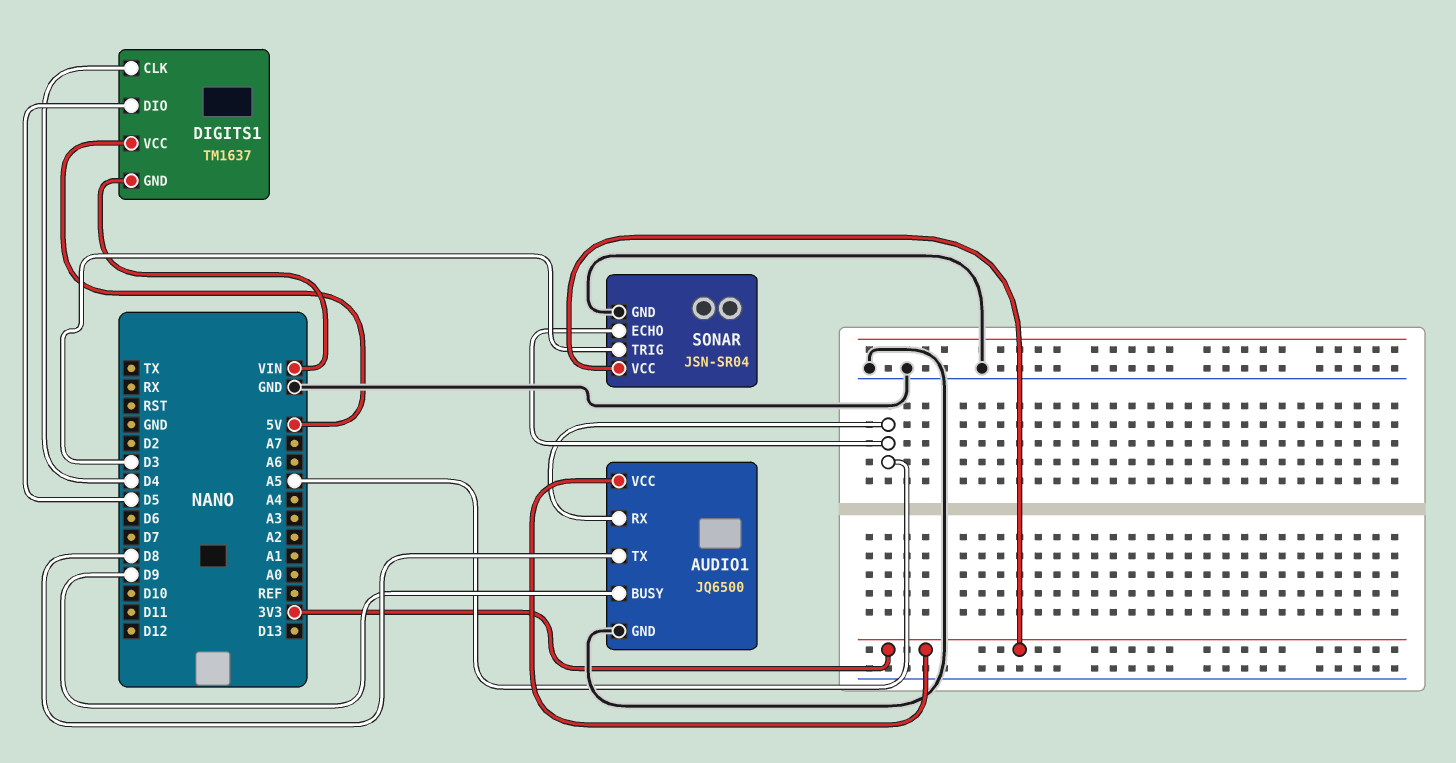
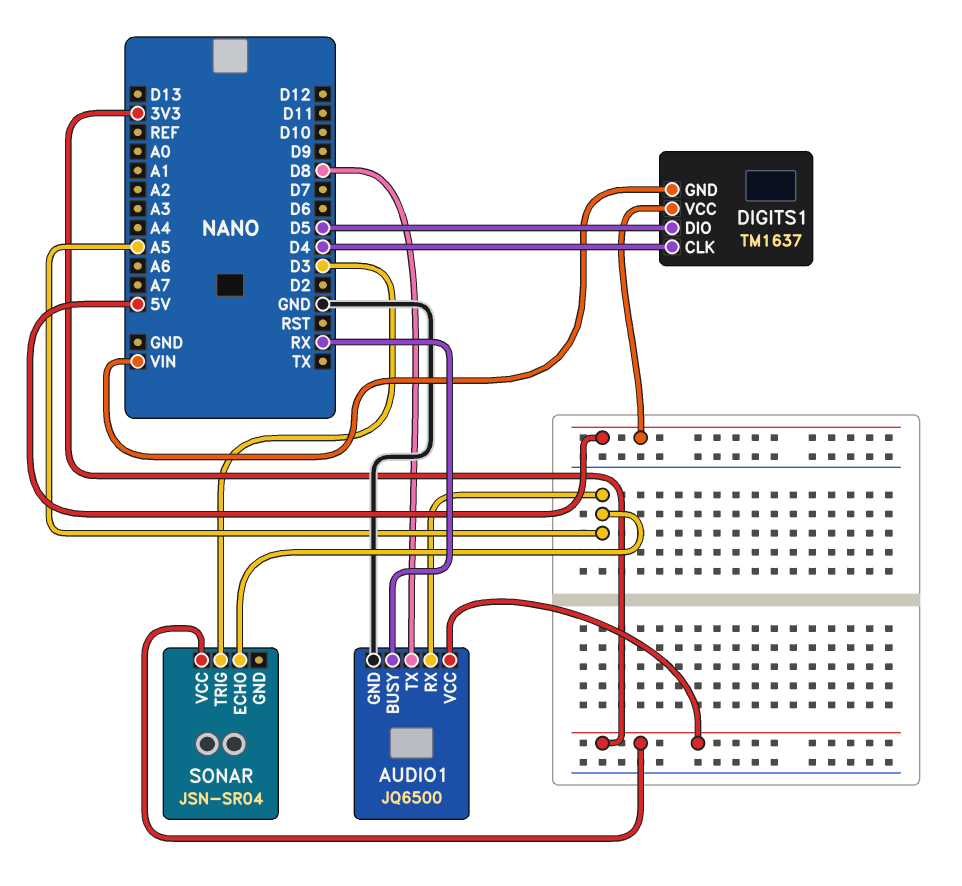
AUDIO1 pin BUSY: D9 -> RX
SONAR pin GND: GND -> none

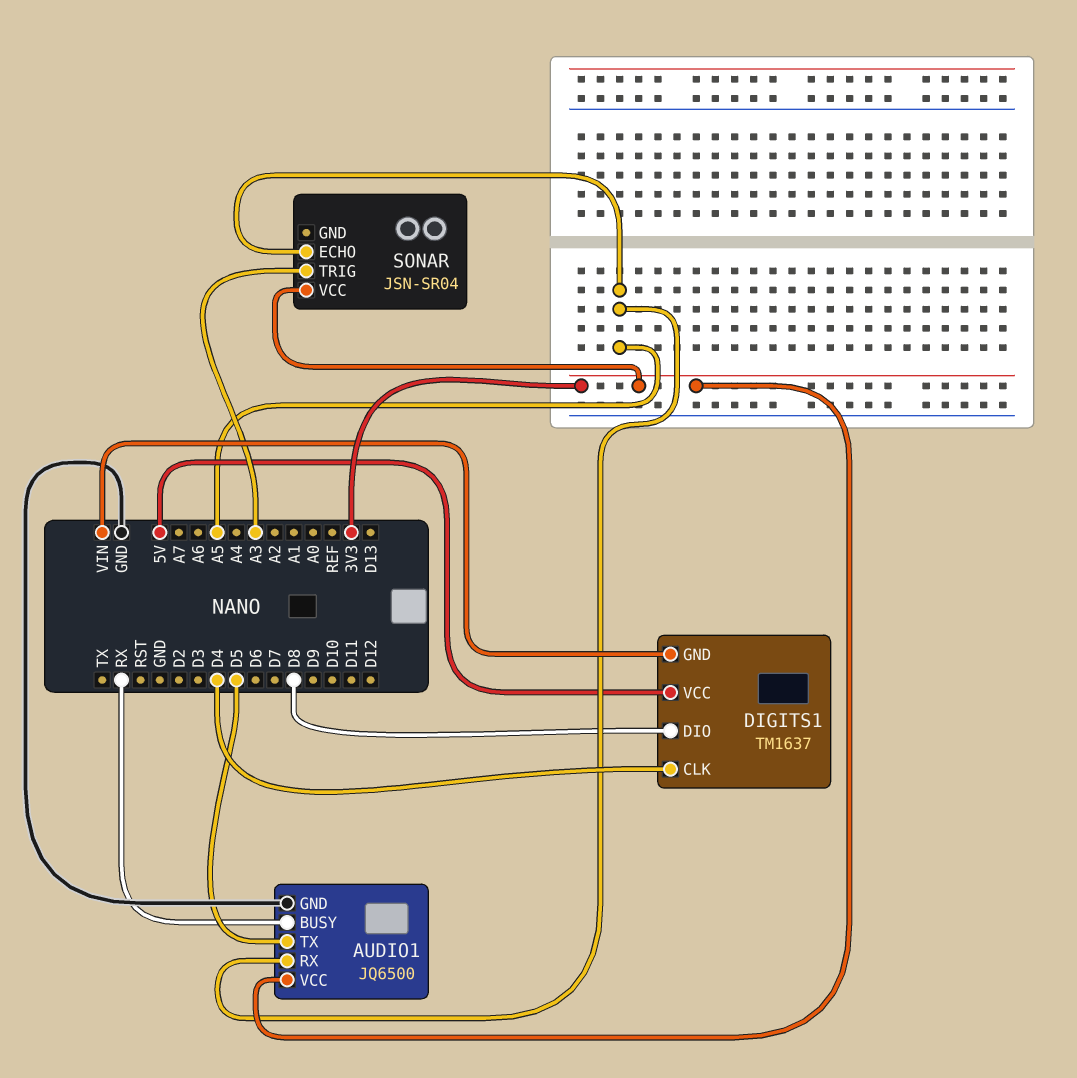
AUDIO1 pin TX: D8 -> D5
DIGITS1 pin DIO: D5 -> D8
SONAR pin TRIG: D3 -> A3

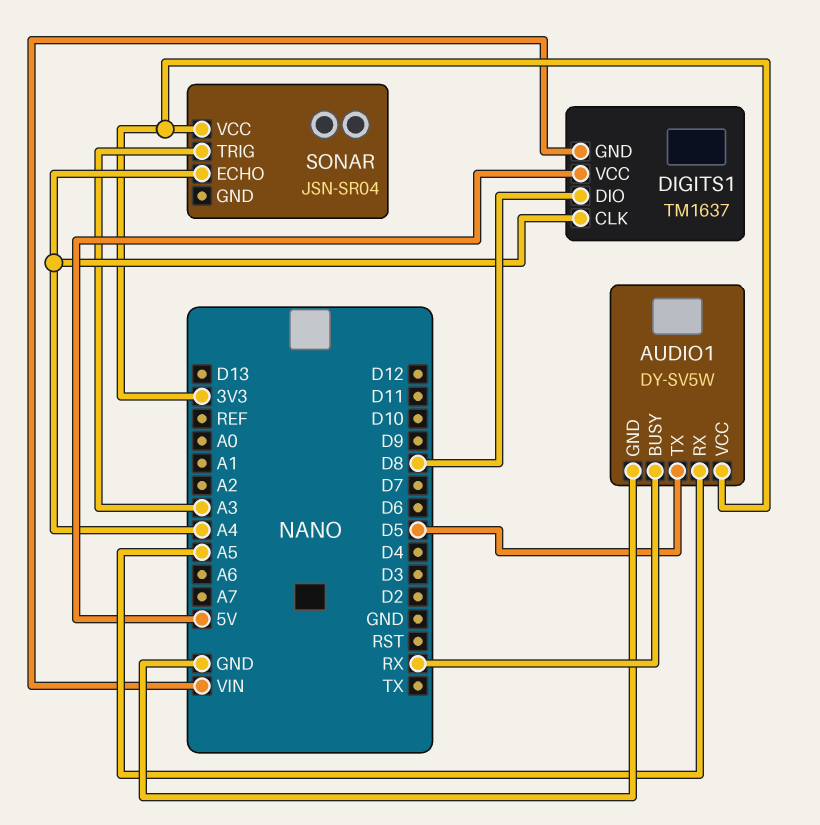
AUDIO1: JQ6500 -> DY-SV5W
DIGITS1 pin CLK: D4 -> A4
SONAR pin ECHO: A5 -> A4

